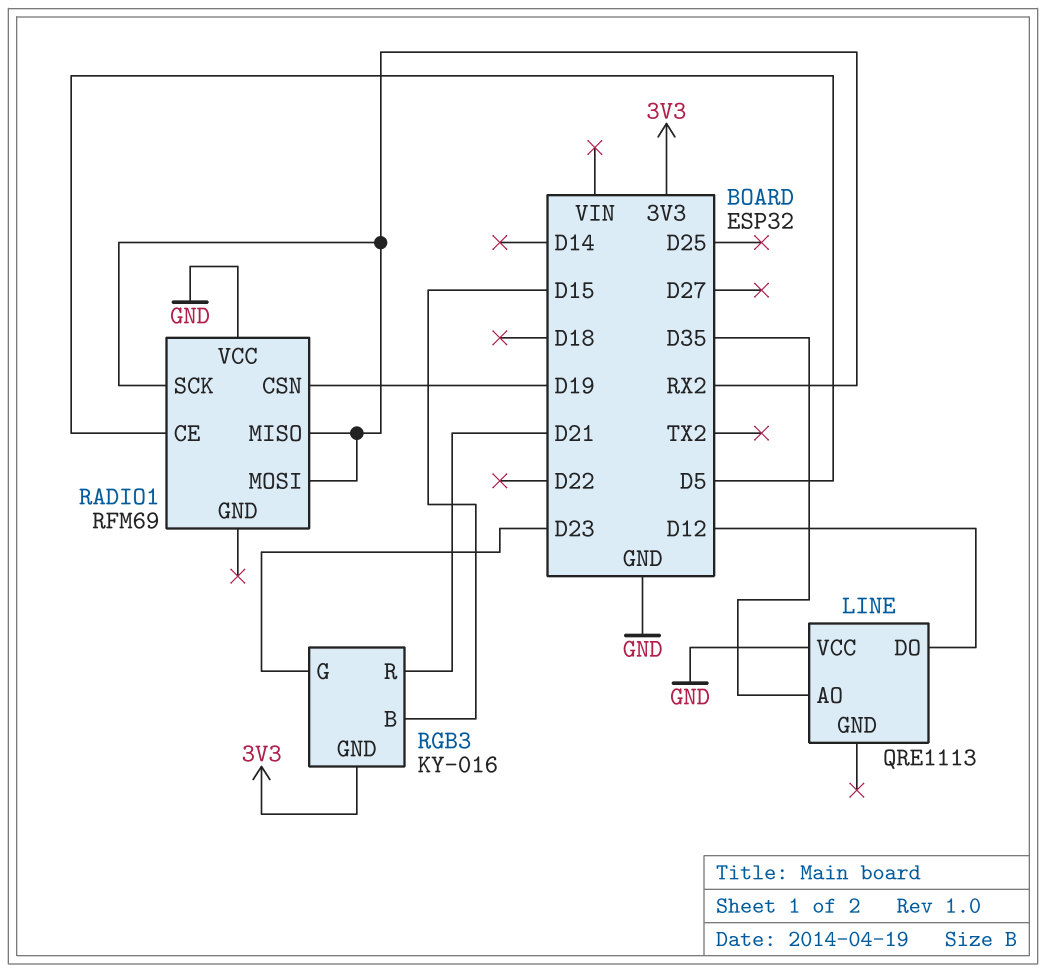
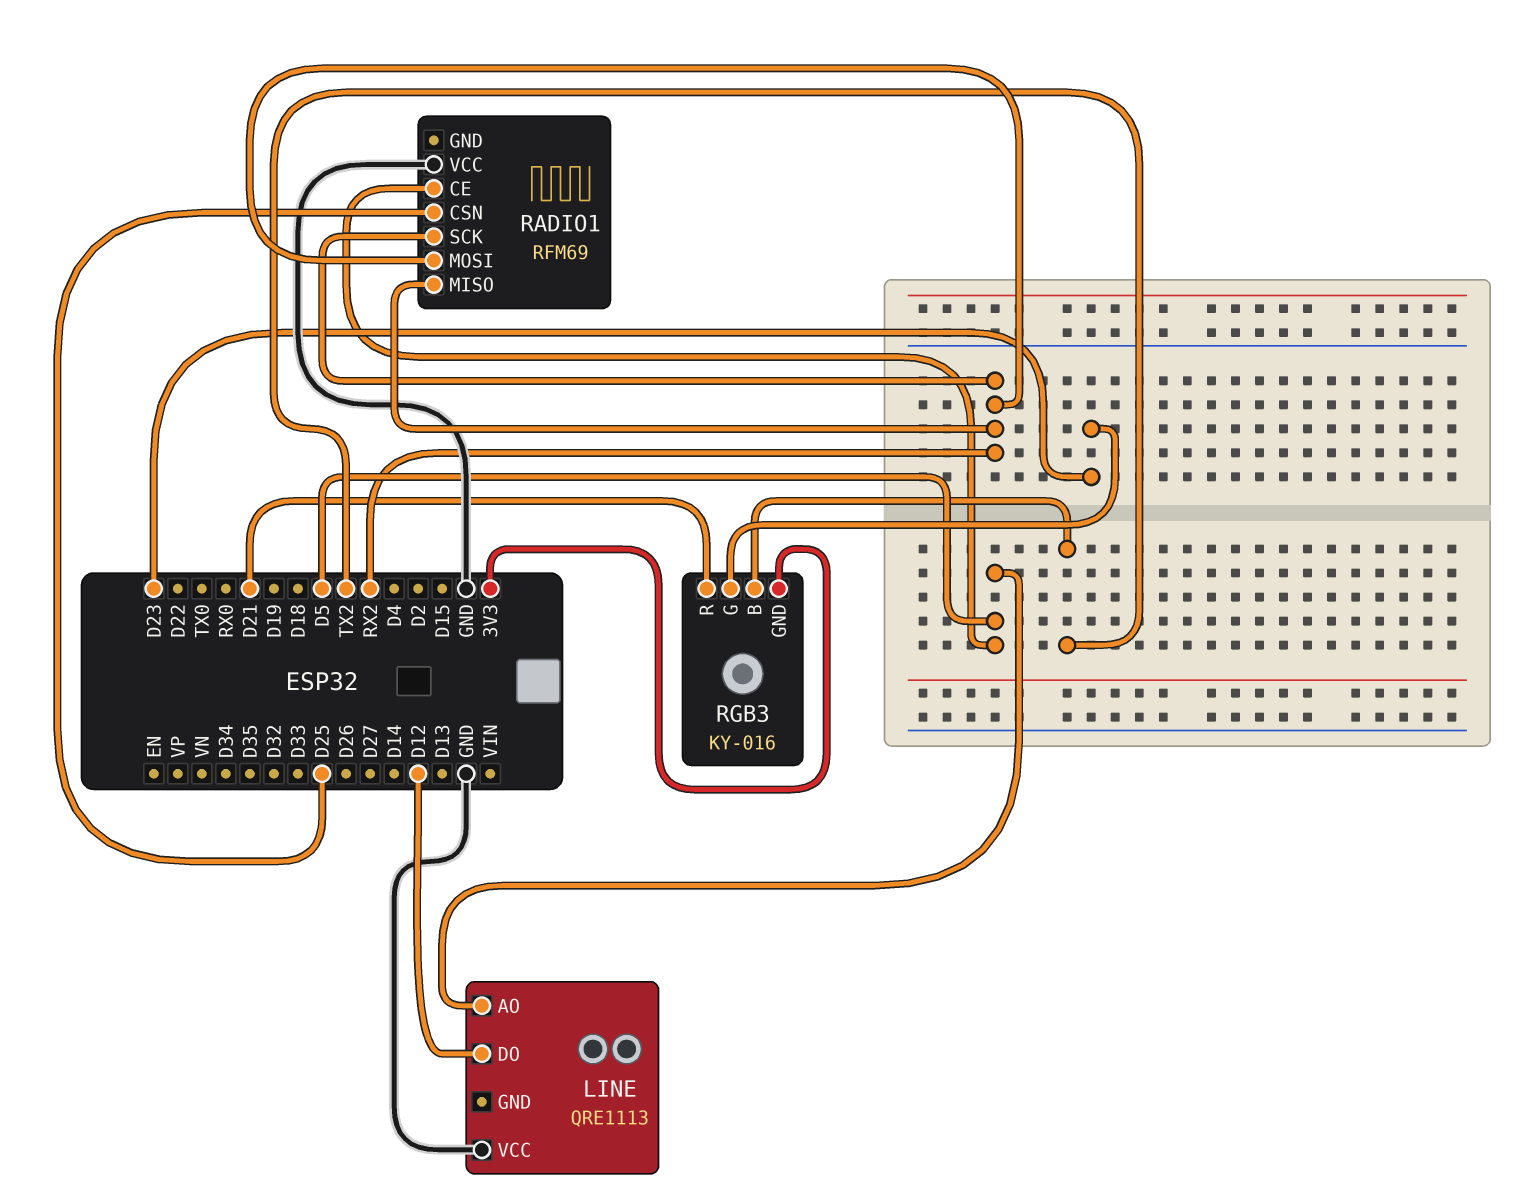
LINE pin AO: D35 -> D5
RADIO1 pin CSN: D19 -> D25
RGB3 pin B: D15 -> TX2

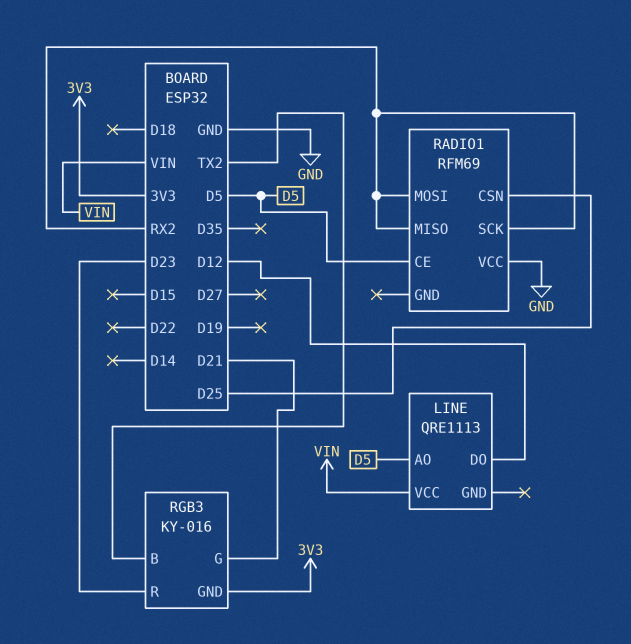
LINE pin VCC: GND -> VIN
RGB3 pin G: D23 -> D21
RGB3 pin R: D21 -> D23

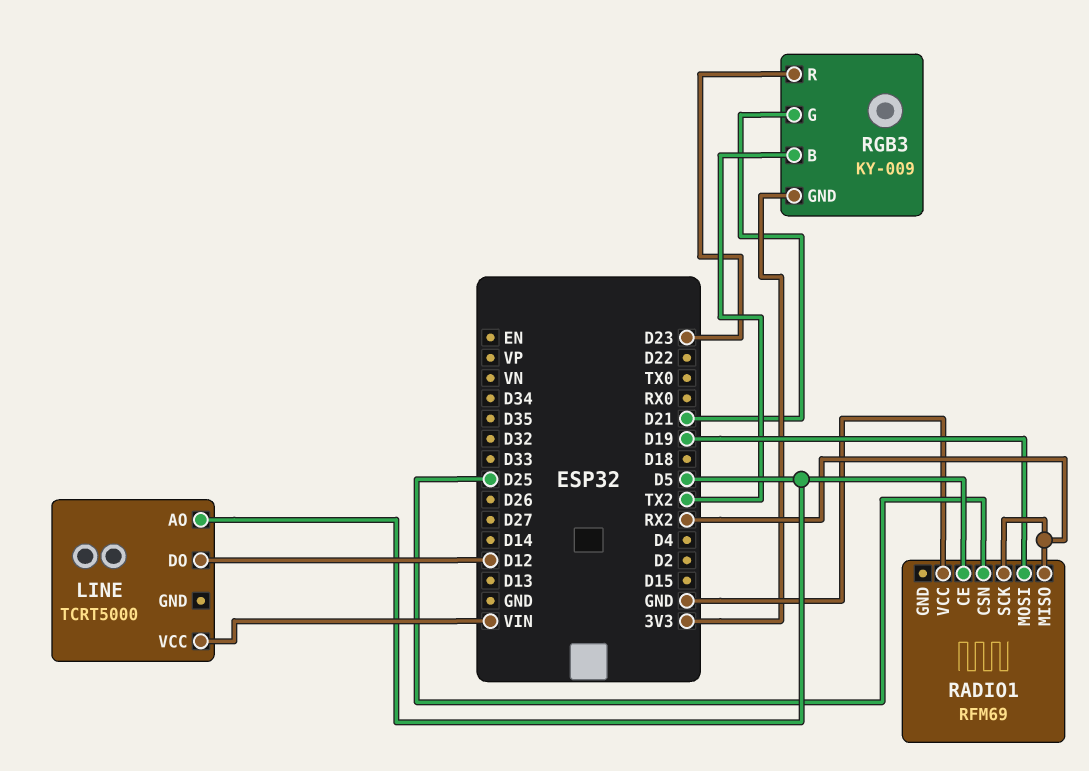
LINE: QRE1113 -> TCRT5000
RADIO1 pin MOSI: RX2 -> D19
RGB3: KY-016 -> KY-009

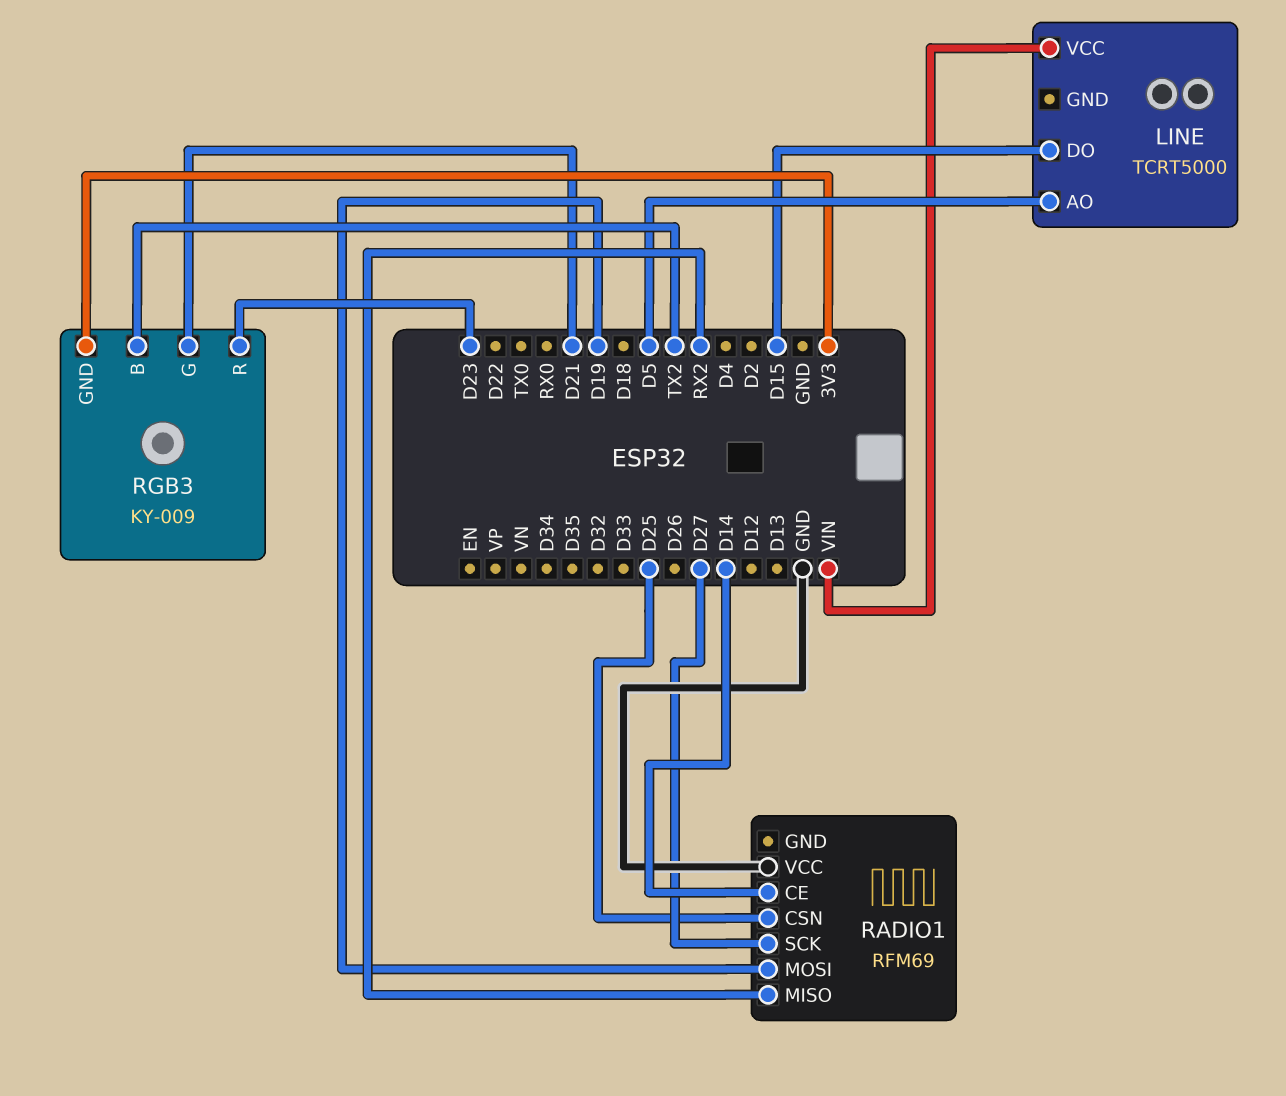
LINE pin DO: D12 -> D15
RADIO1 pin CE: D5 -> D14
RADIO1 pin SCK: RX2 -> D27

